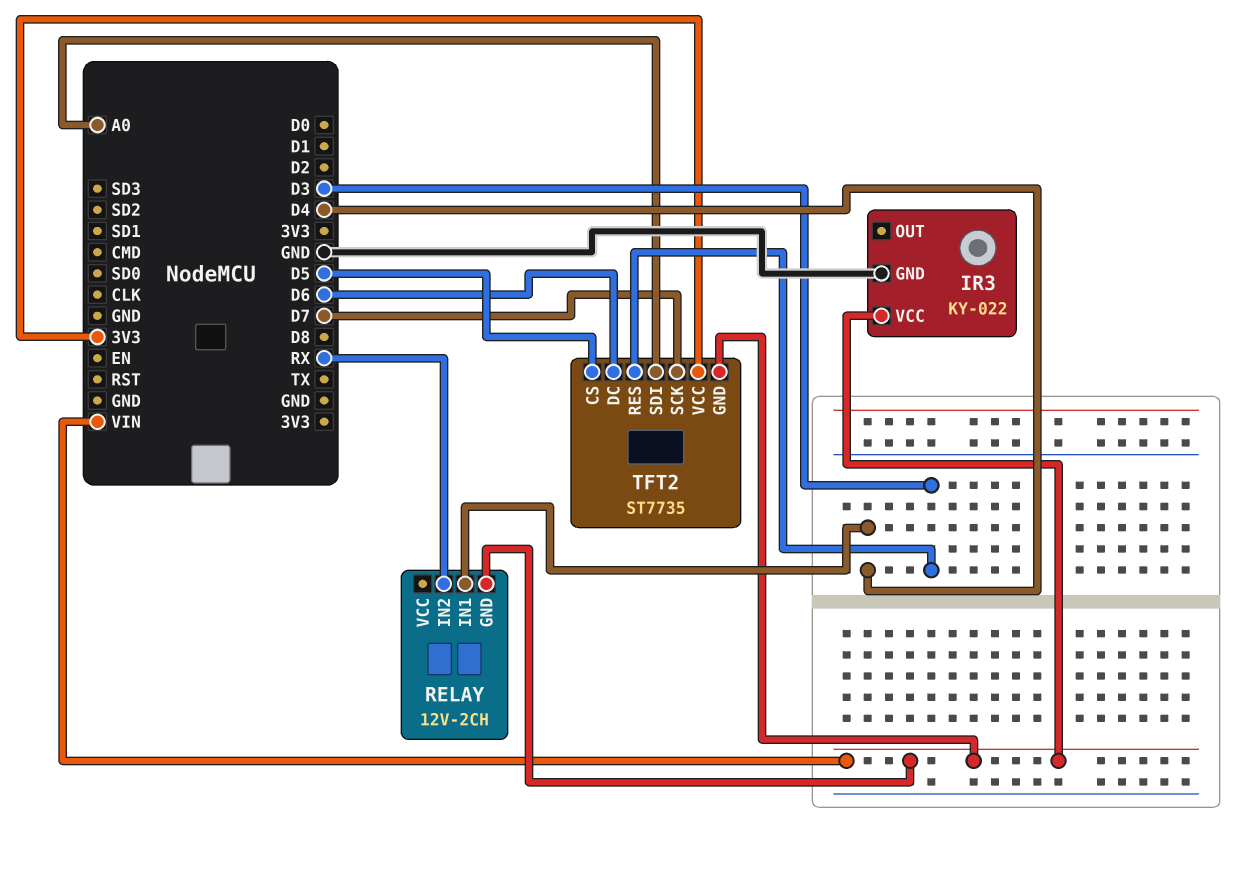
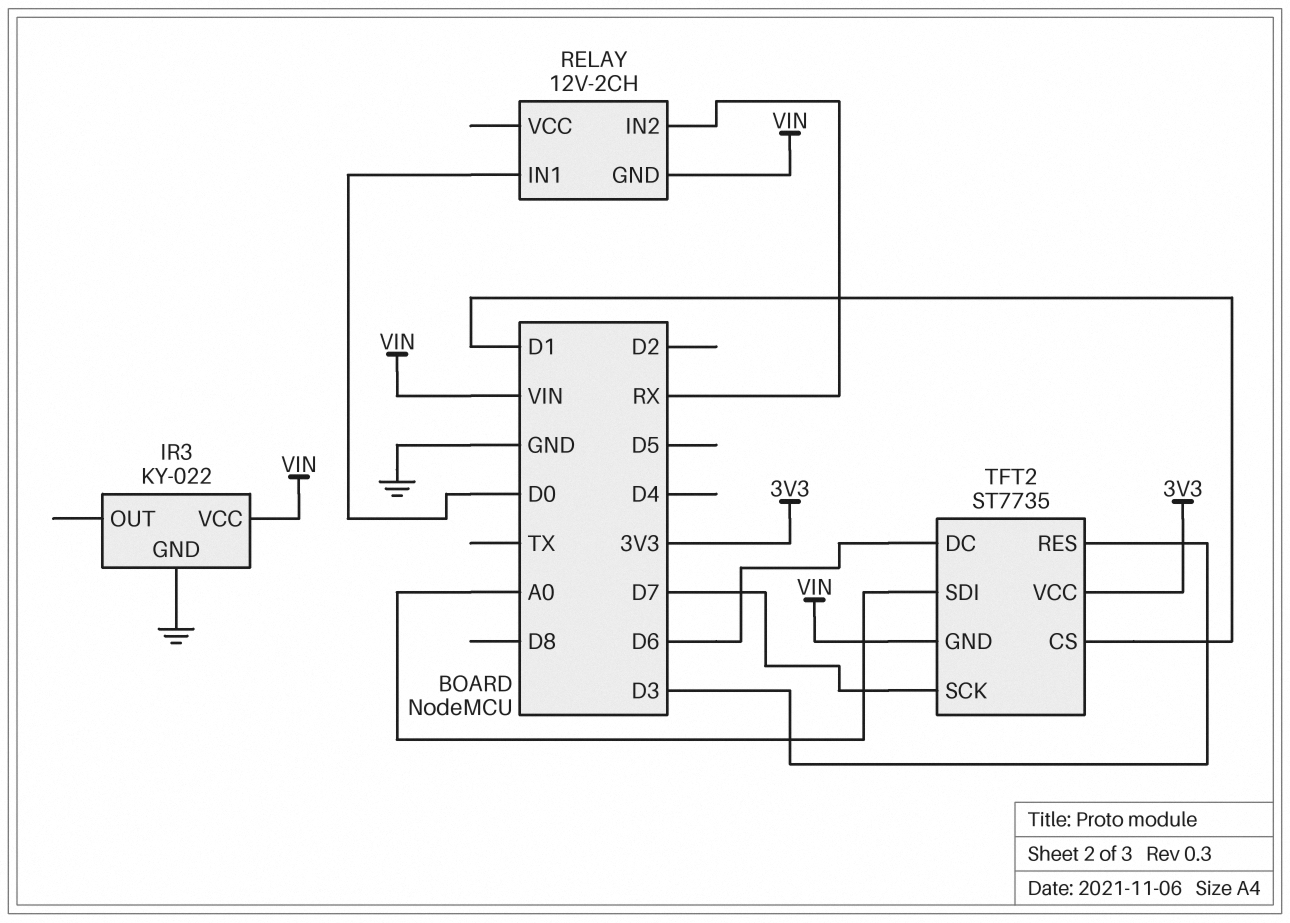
RELAY pin IN1: D4 -> D0
TFT2 pin CS: D5 -> D1

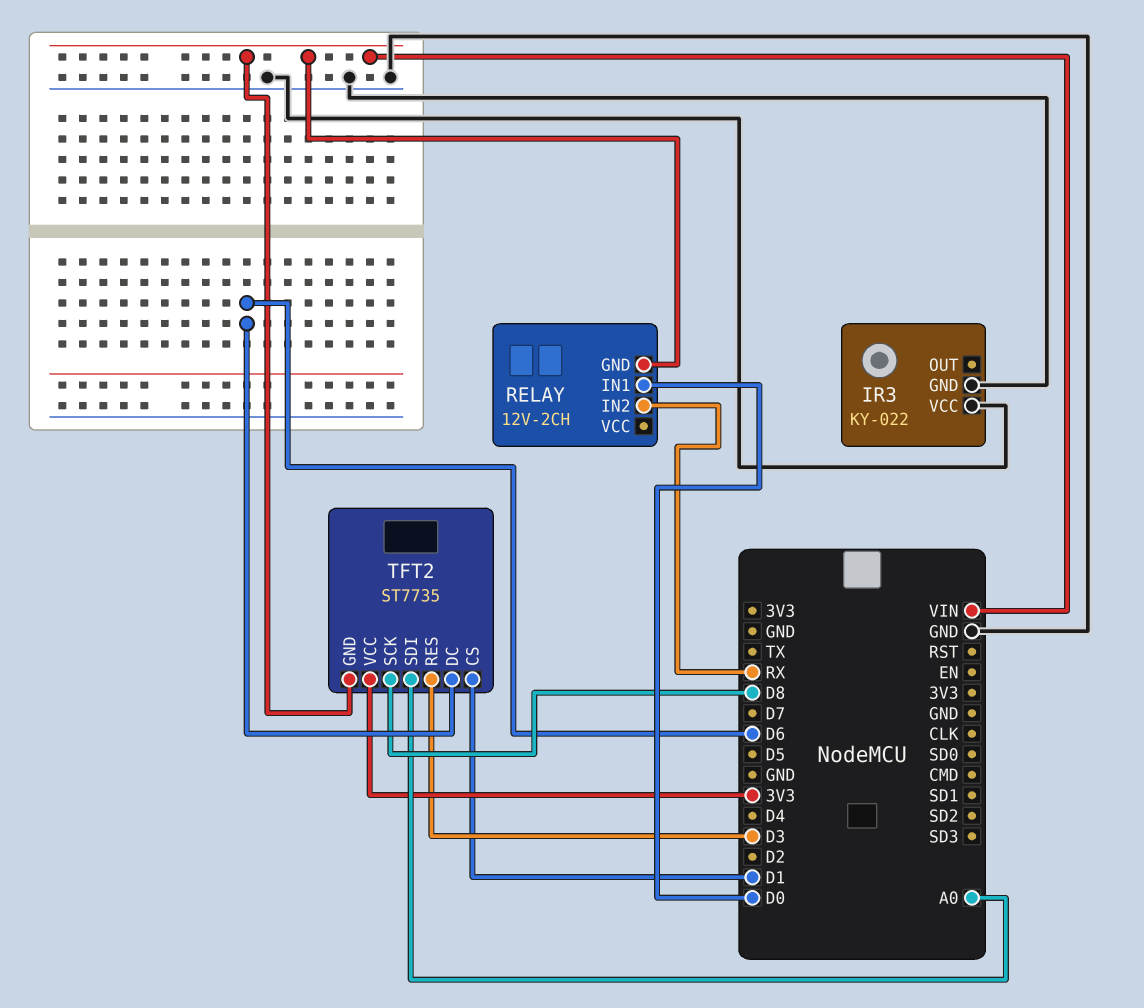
IR3 pin VCC: VIN -> GND
TFT2 pin SCK: D7 -> D8

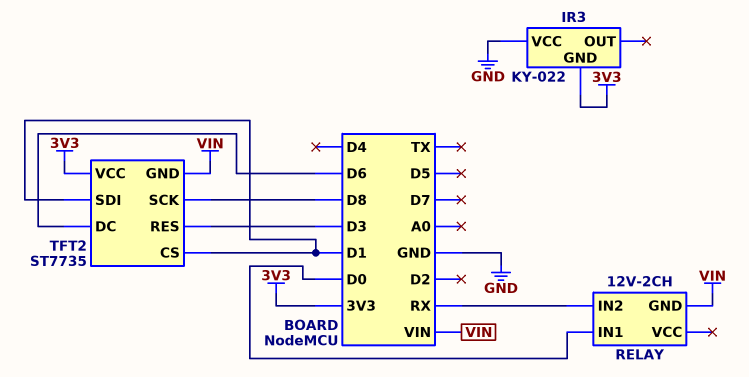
IR3 pin GND: GND -> 3V3
TFT2 pin SDI: A0 -> D1

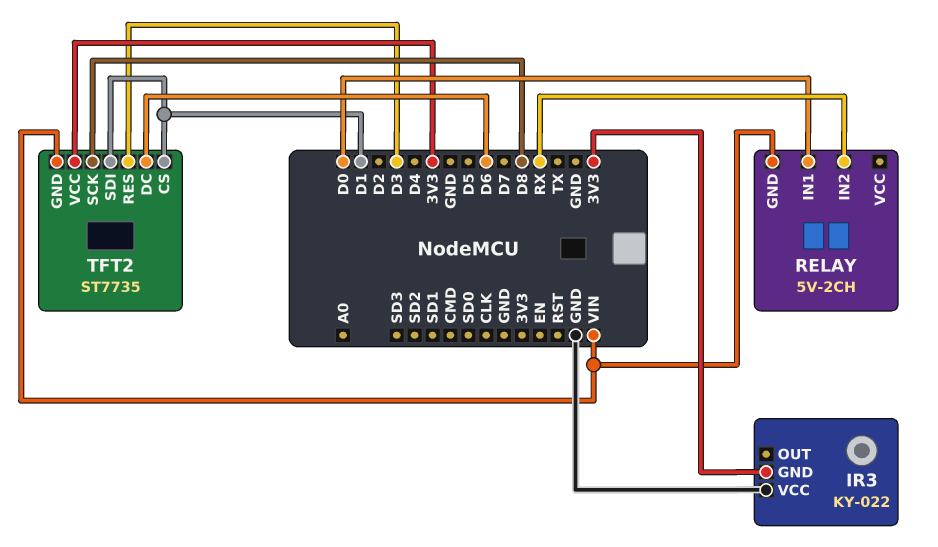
RELAY: 12V-2CH -> 5V-2CH

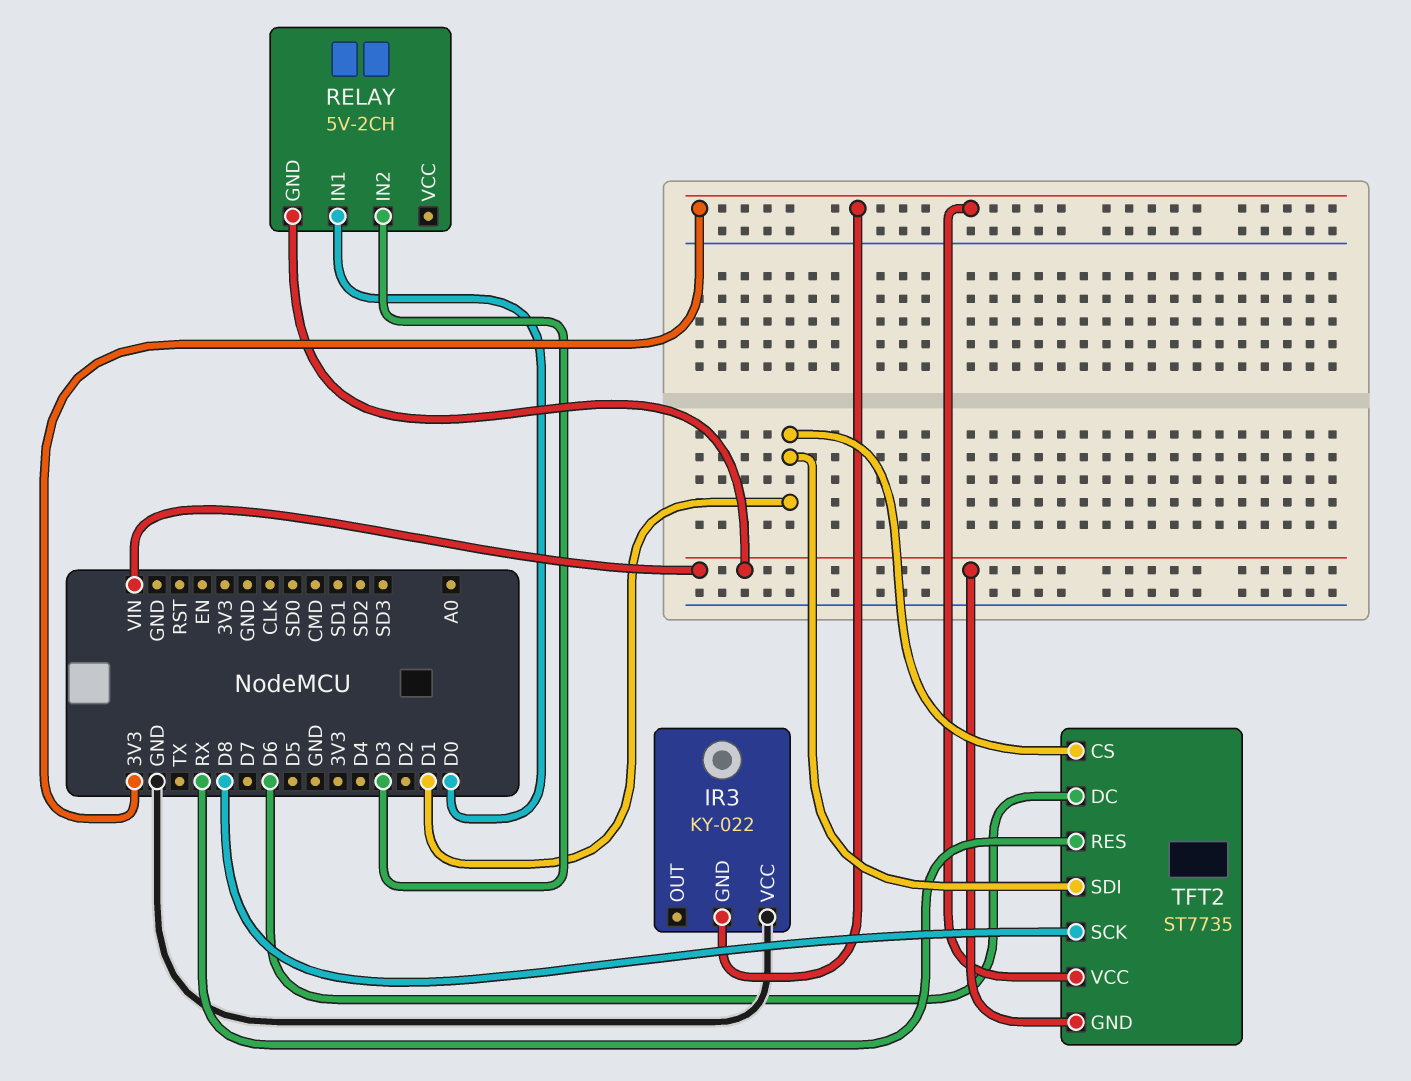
RELAY pin IN2: RX -> D3
TFT2 pin RES: D3 -> RX

